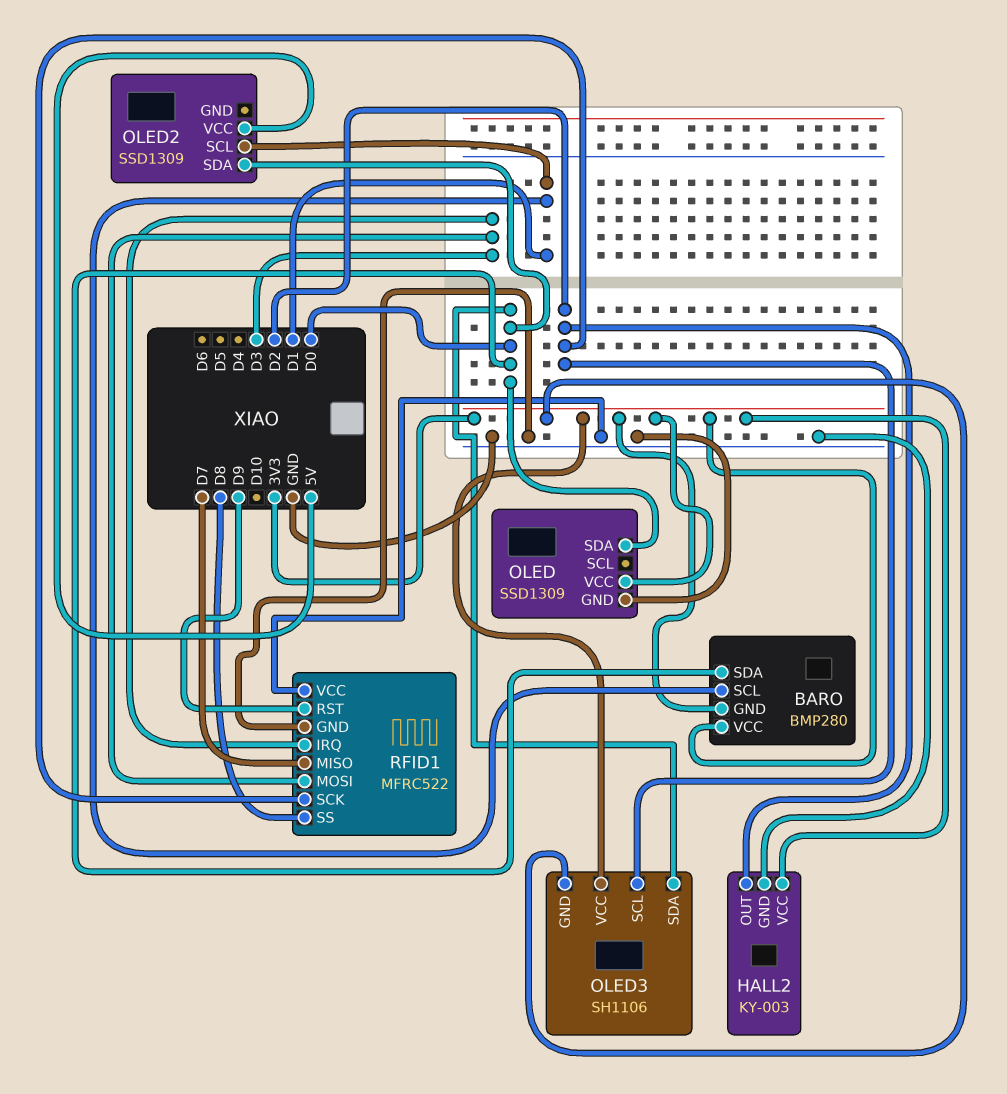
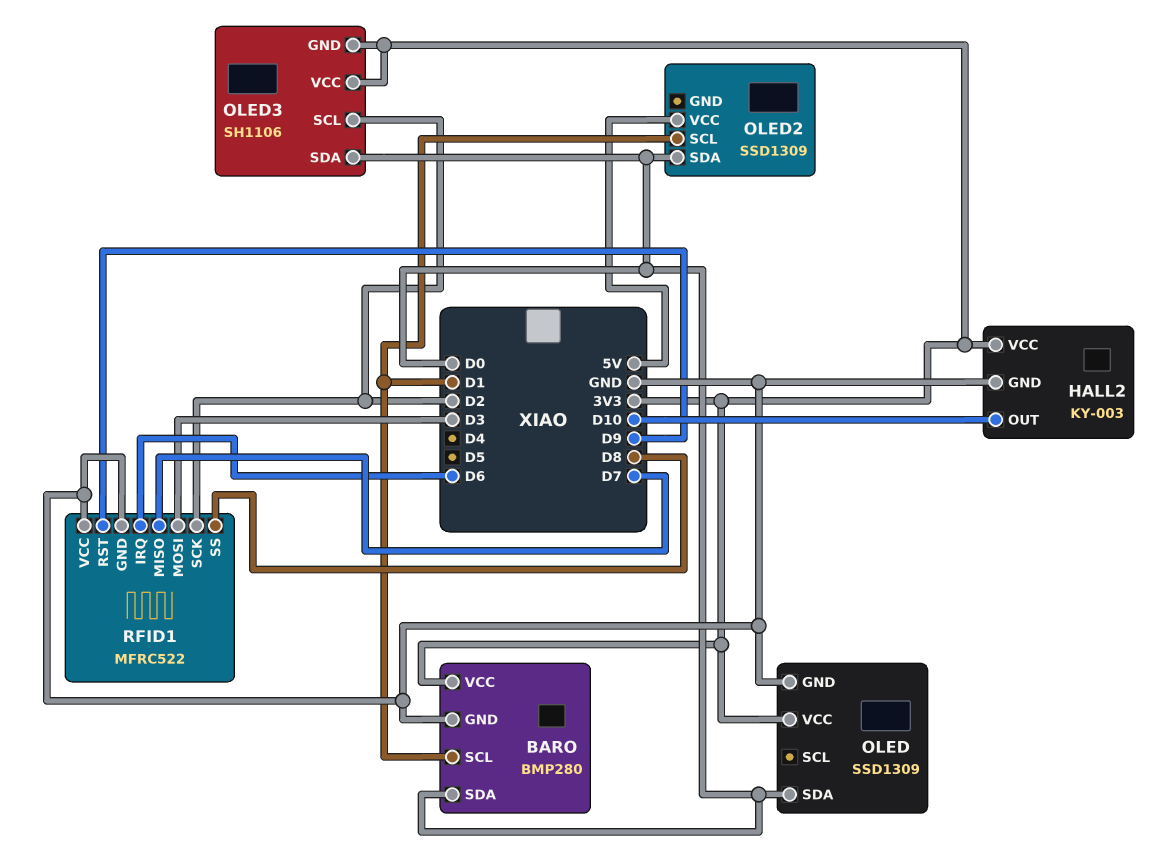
BARO pin GND: 3V3 -> GND
HALL2 pin OUT: D2 -> D10
RFID1 pin IRQ: D3 -> D6

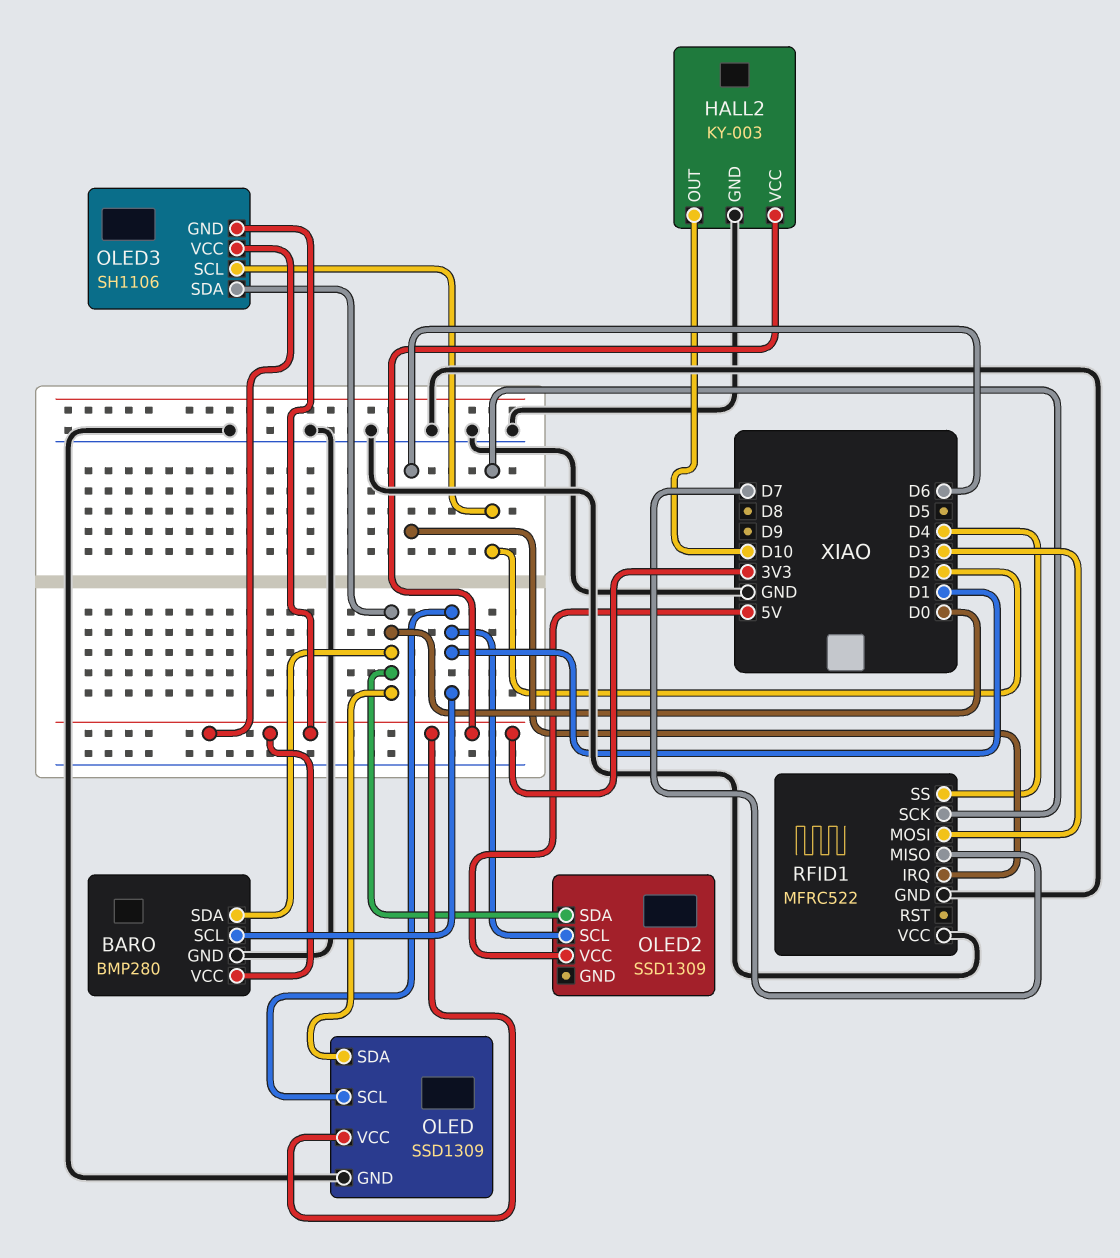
OLED pin SCL: none -> D1
RFID1 pin RST: D9 -> none
RFID1 pin SS: D8 -> D4

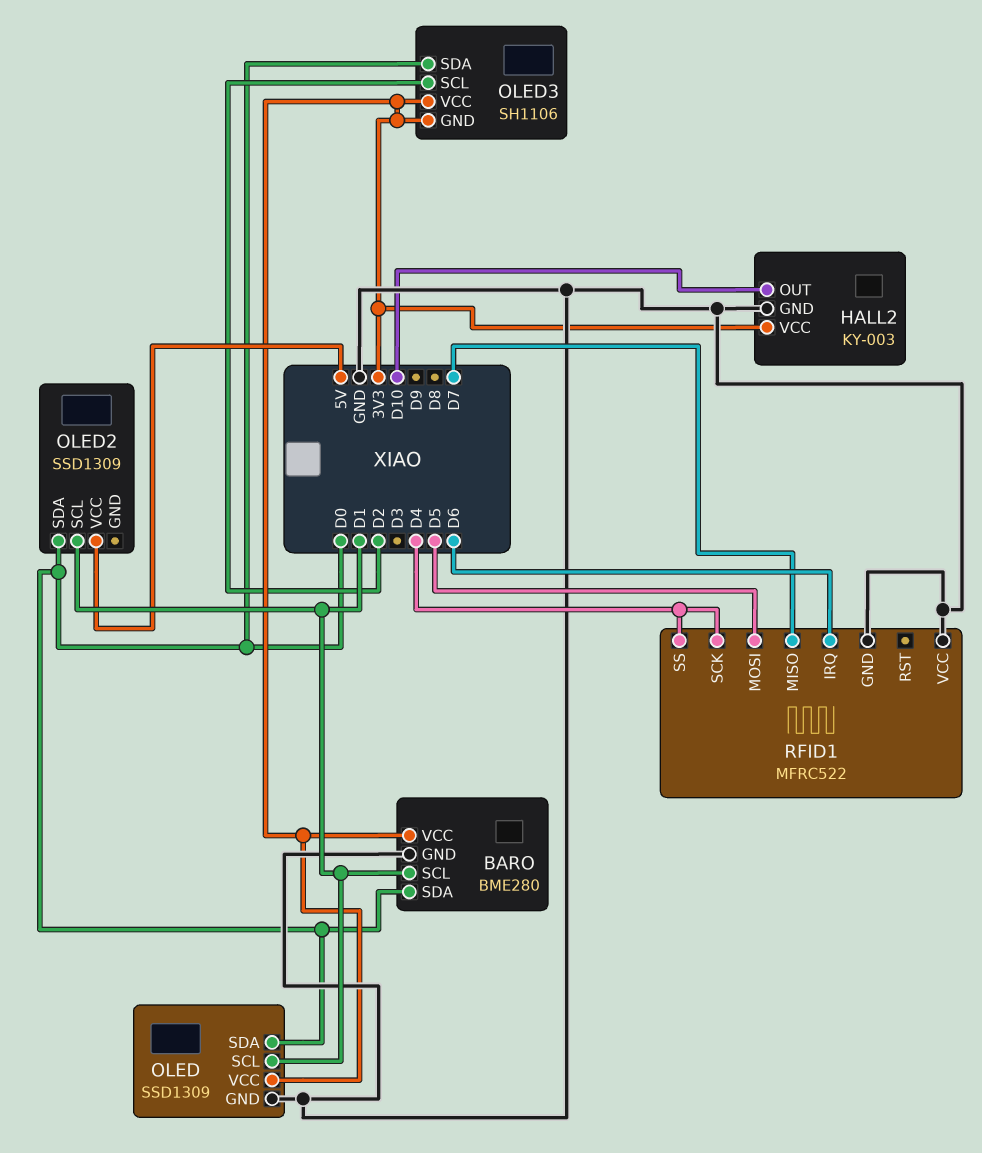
BARO: BMP280 -> BME280
RFID1 pin MOSI: D3 -> D5
RFID1 pin SCK: D2 -> D4

